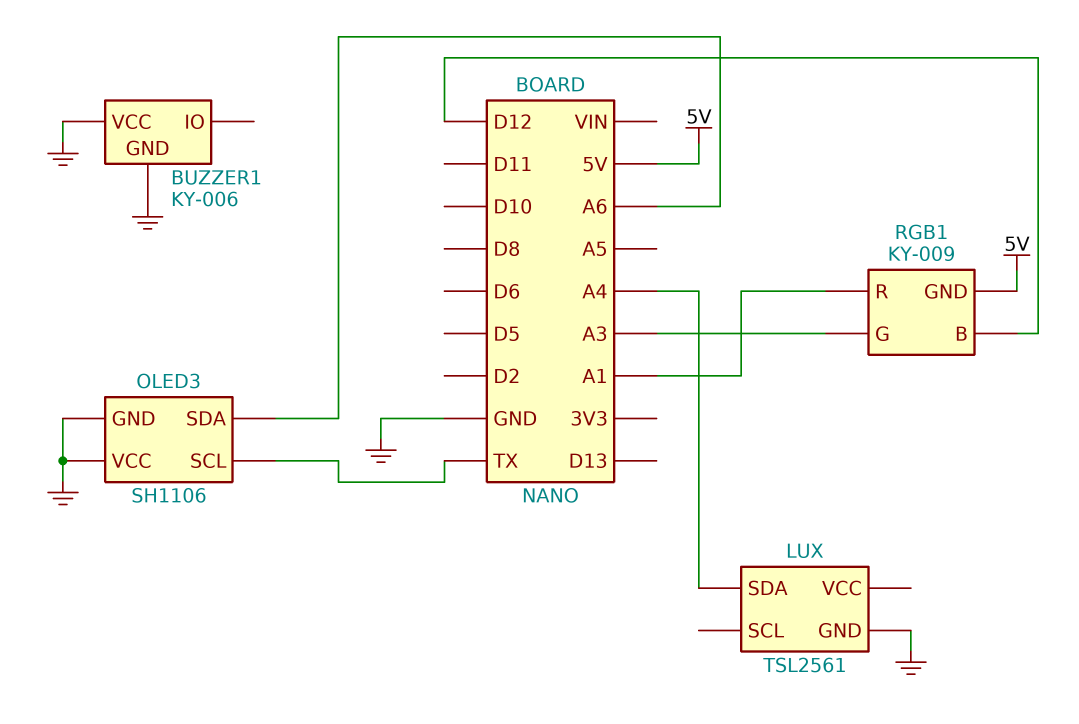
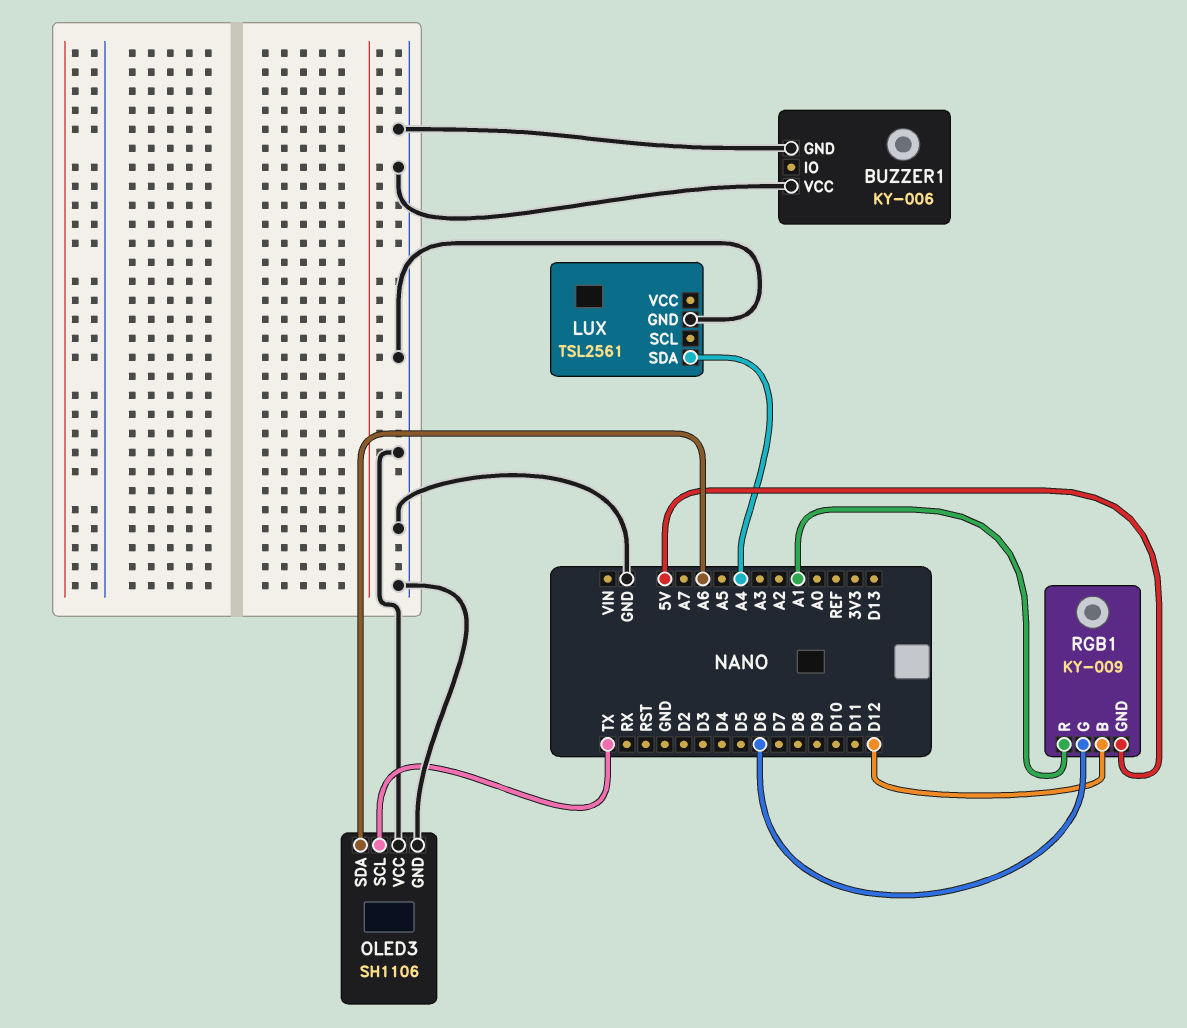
RGB1 pin G: A3 -> D6

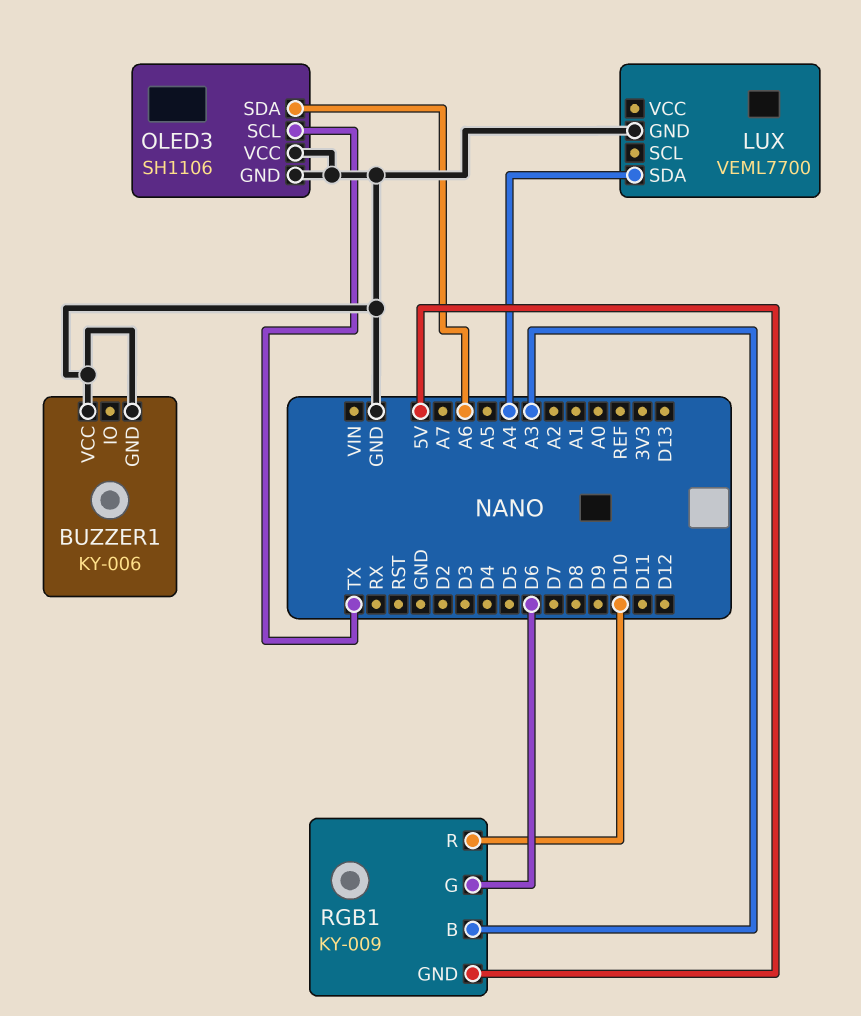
LUX: TSL2561 -> VEML7700
RGB1 pin B: D12 -> A3
RGB1 pin R: A1 -> D10

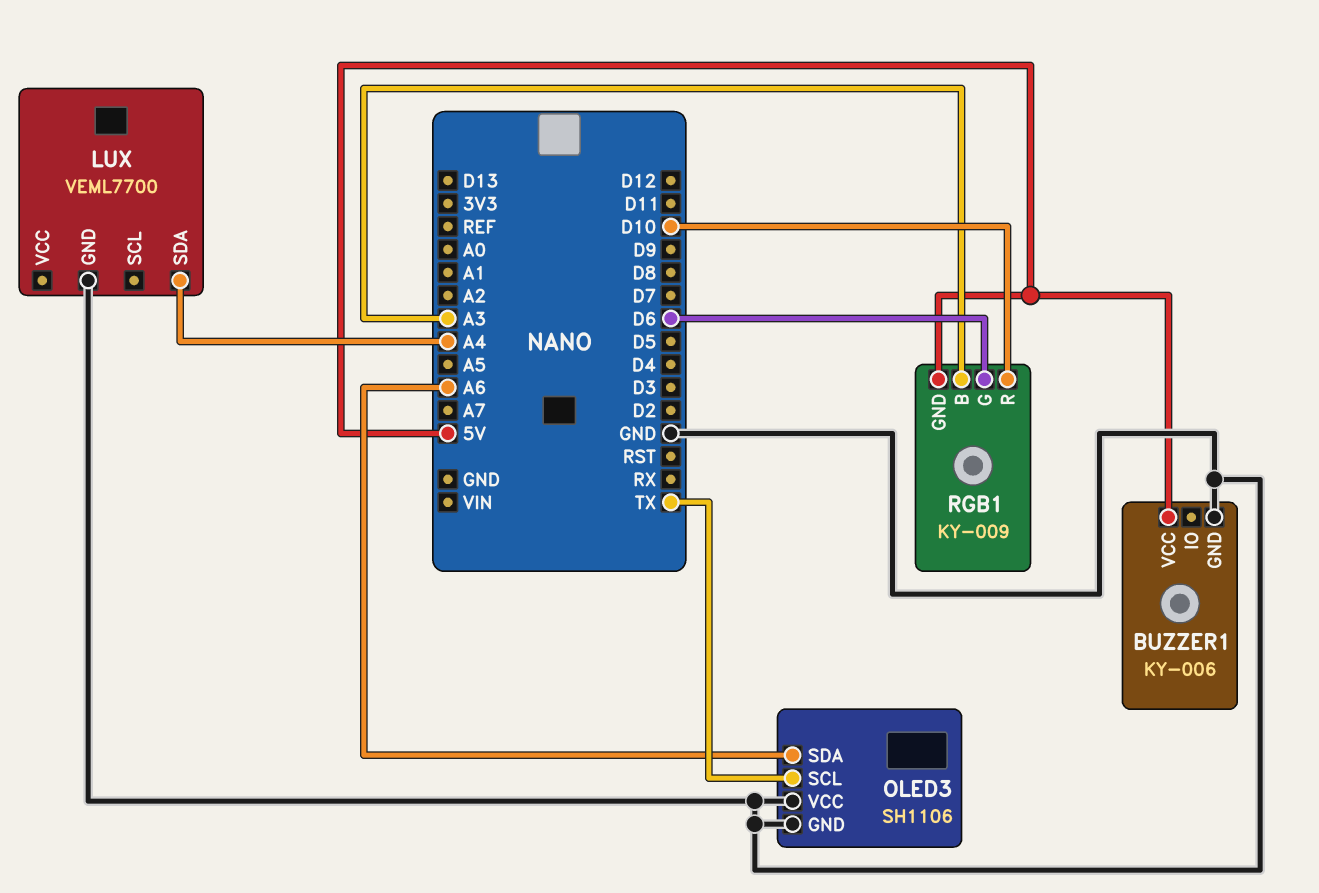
BUZZER1 pin VCC: GND -> 5V

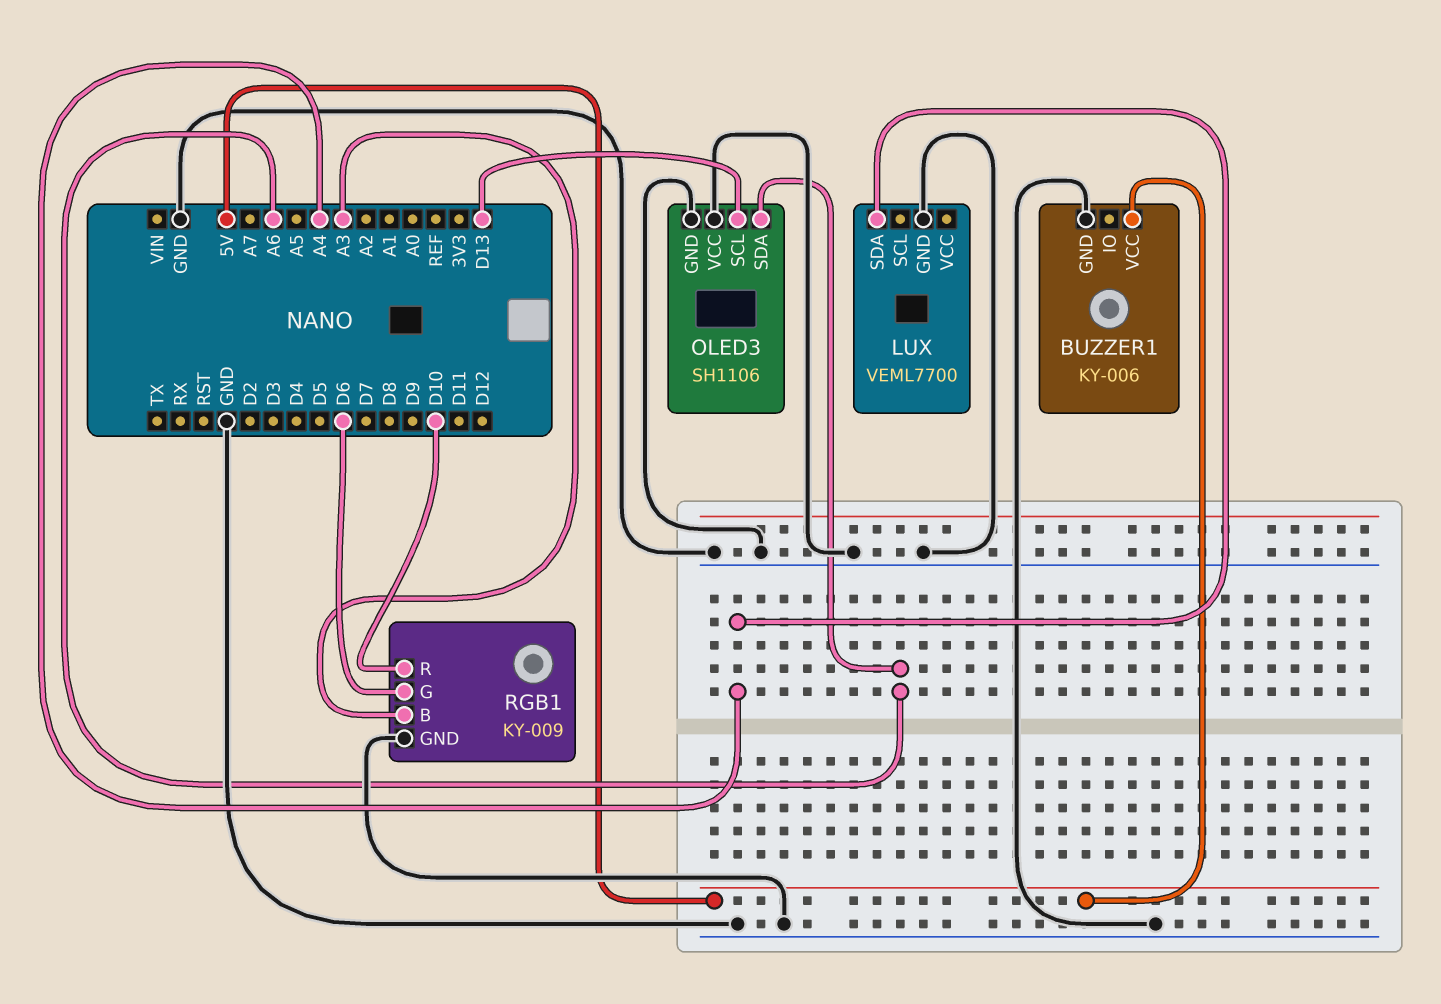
OLED3 pin SCL: TX -> D13
RGB1 pin GND: 5V -> GND

